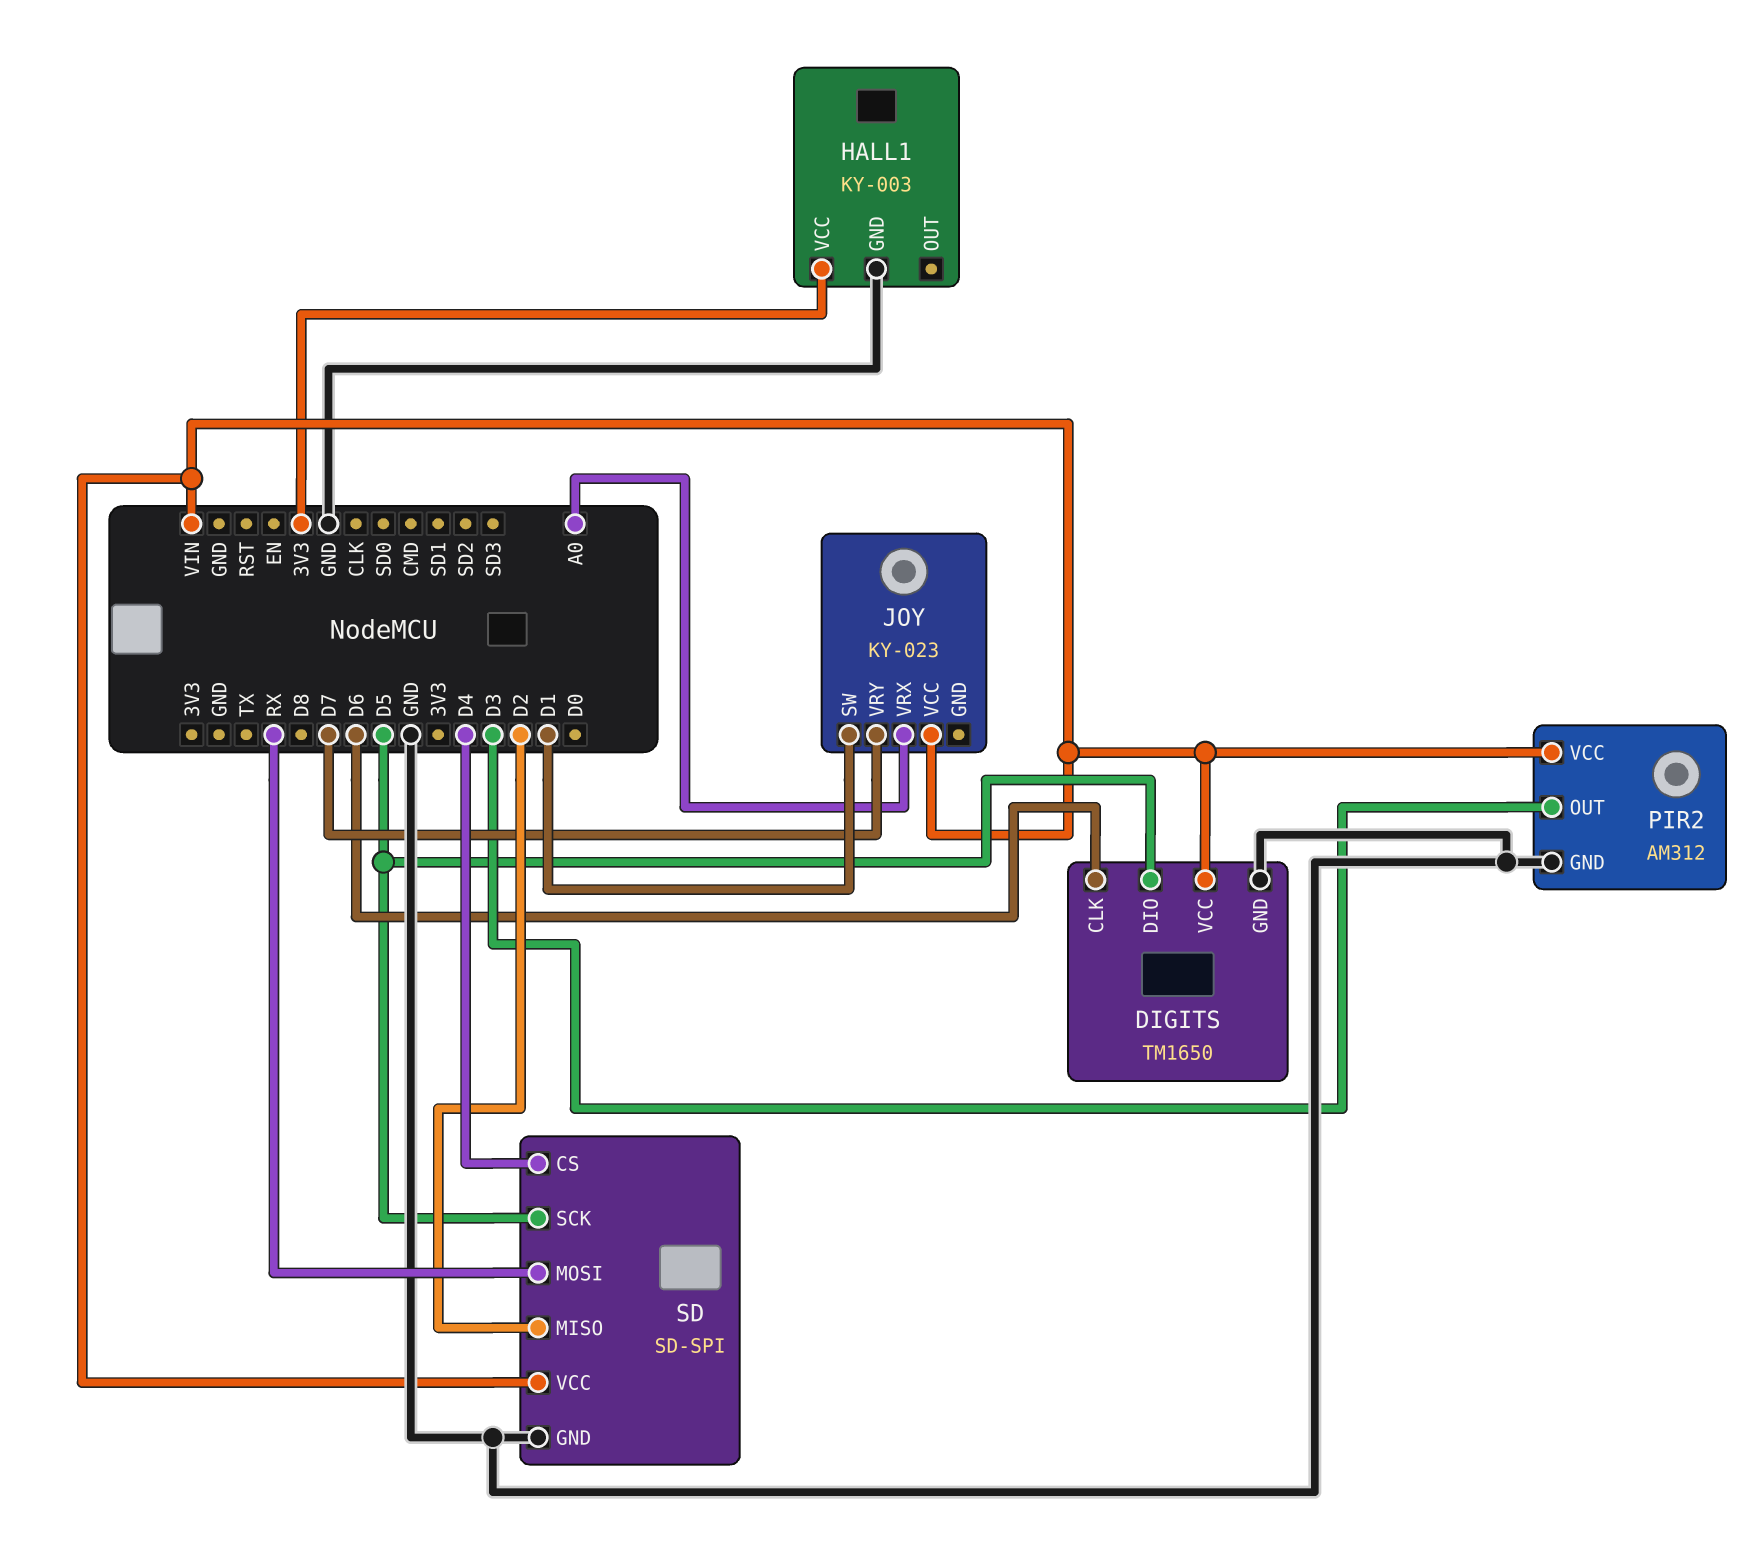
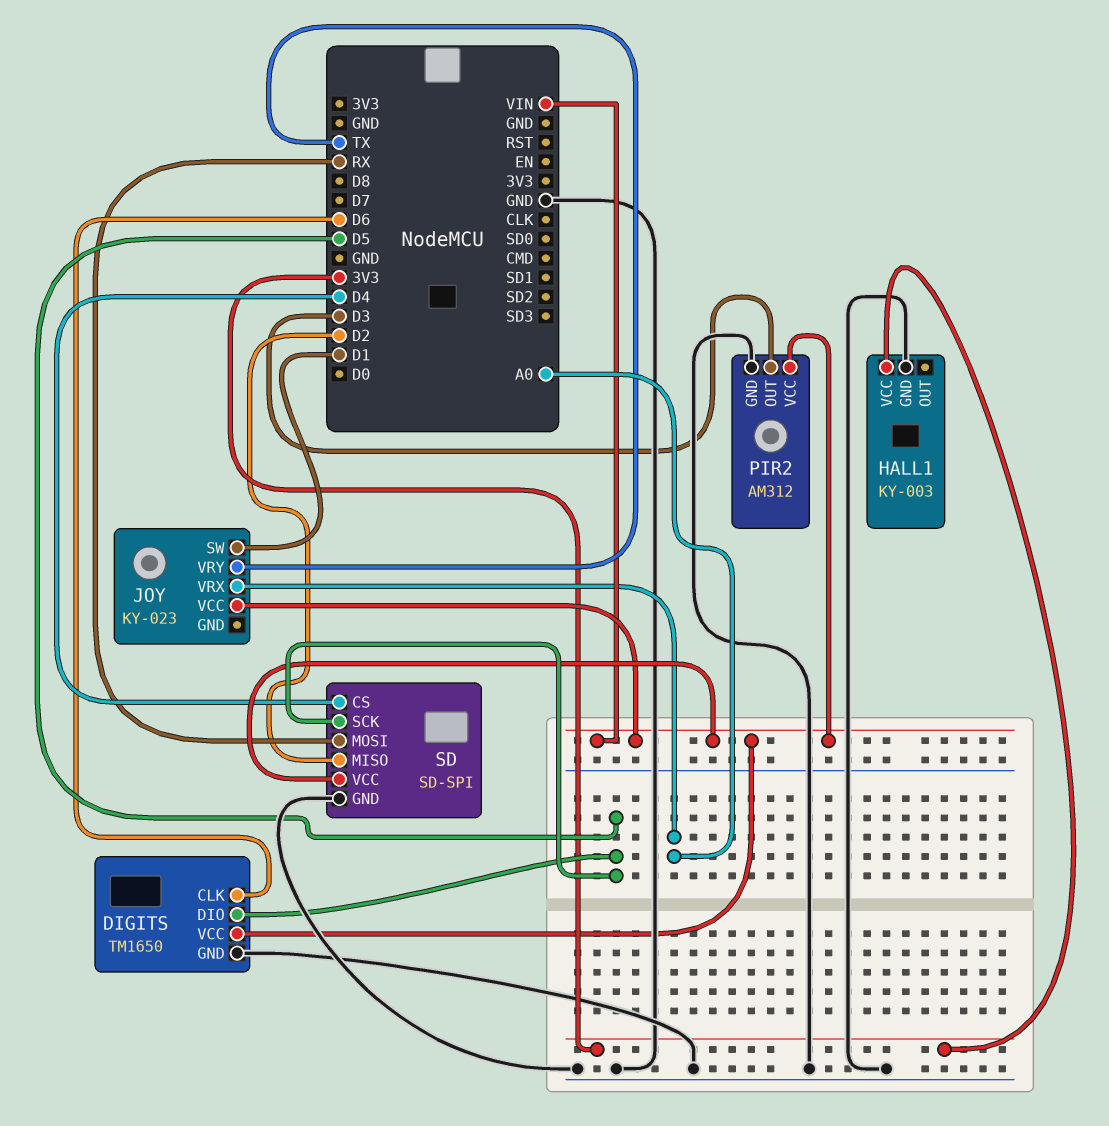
JOY pin VRY: D7 -> TX

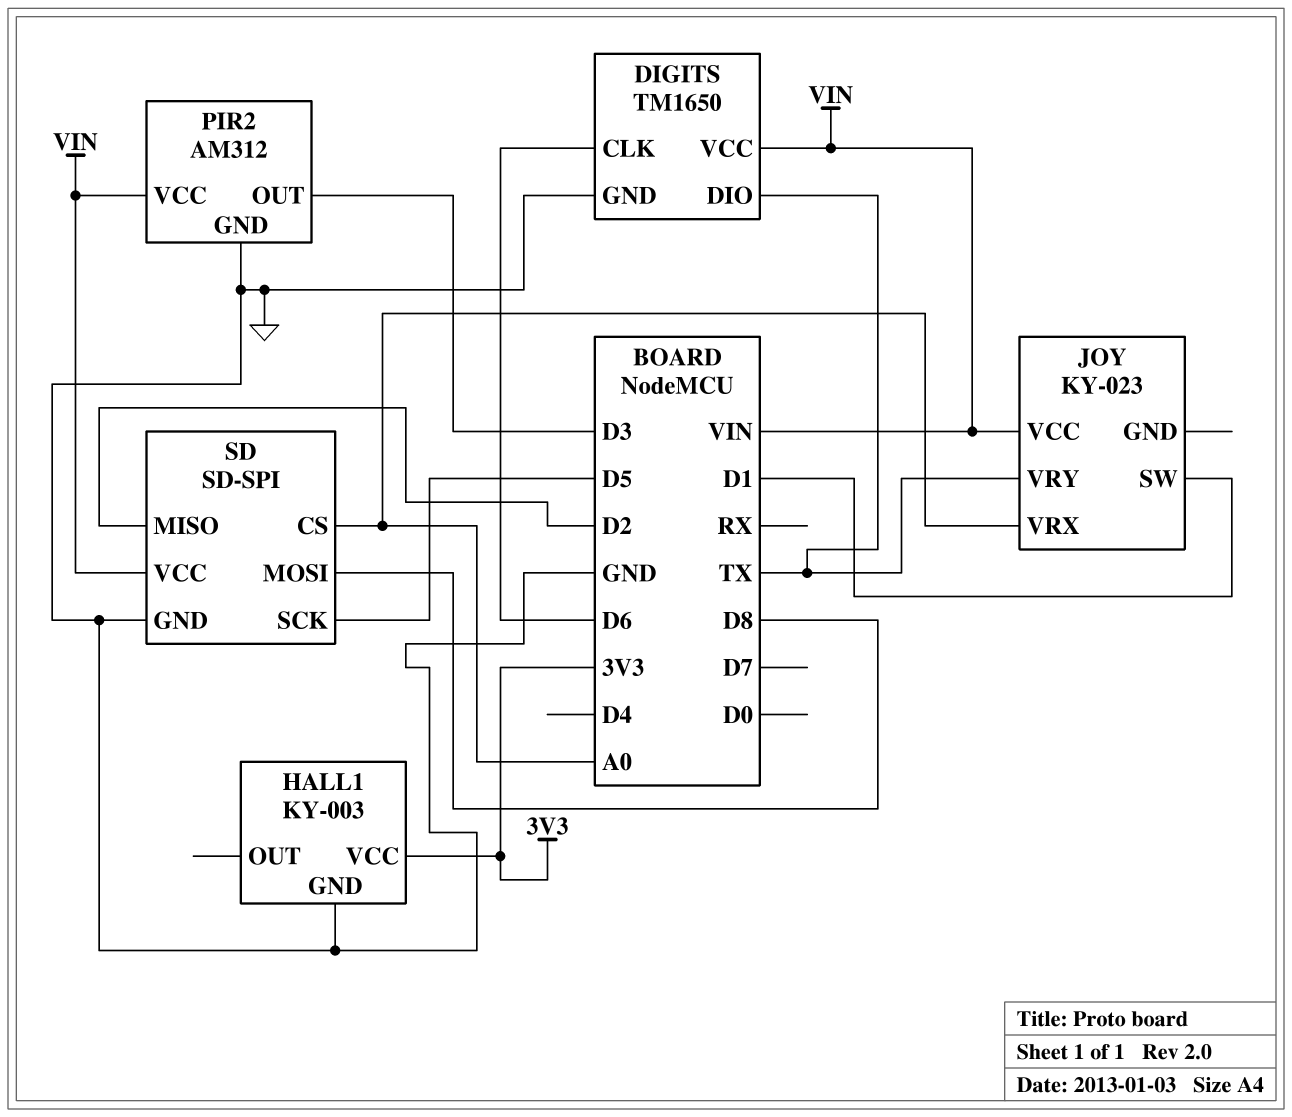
DIGITS pin DIO: D5 -> TX
SD pin CS: D4 -> A0
SD pin MOSI: RX -> D8

